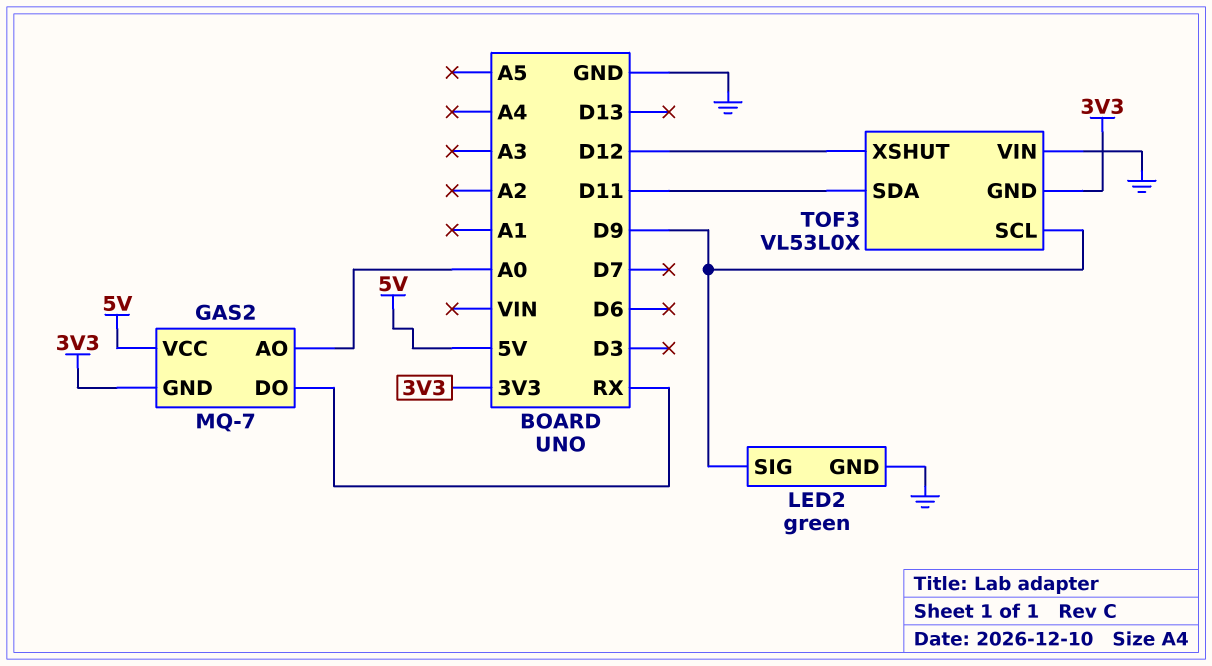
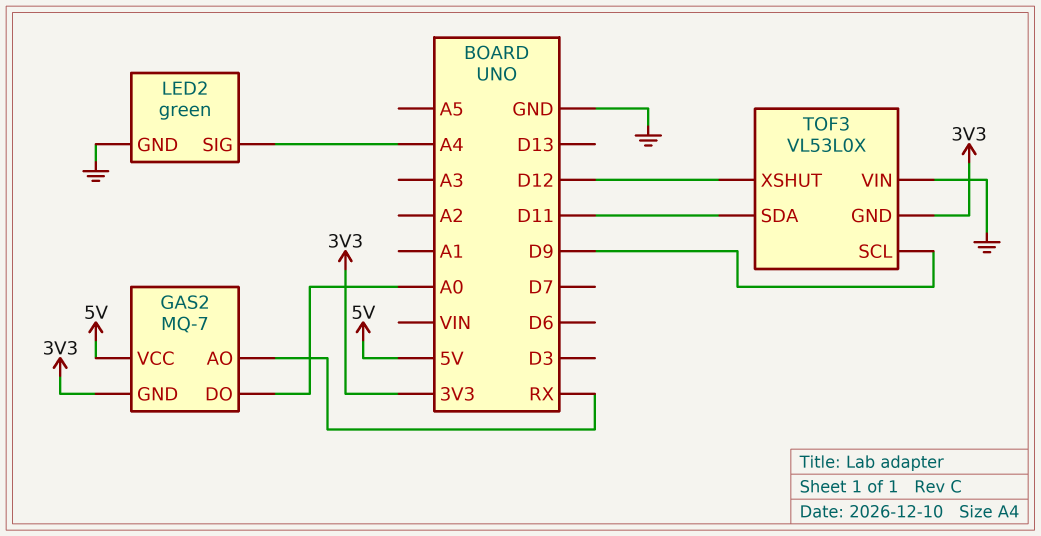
GAS2 pin AO: A0 -> RX
GAS2 pin DO: RX -> A0
LED2 pin SIG: D9 -> A4

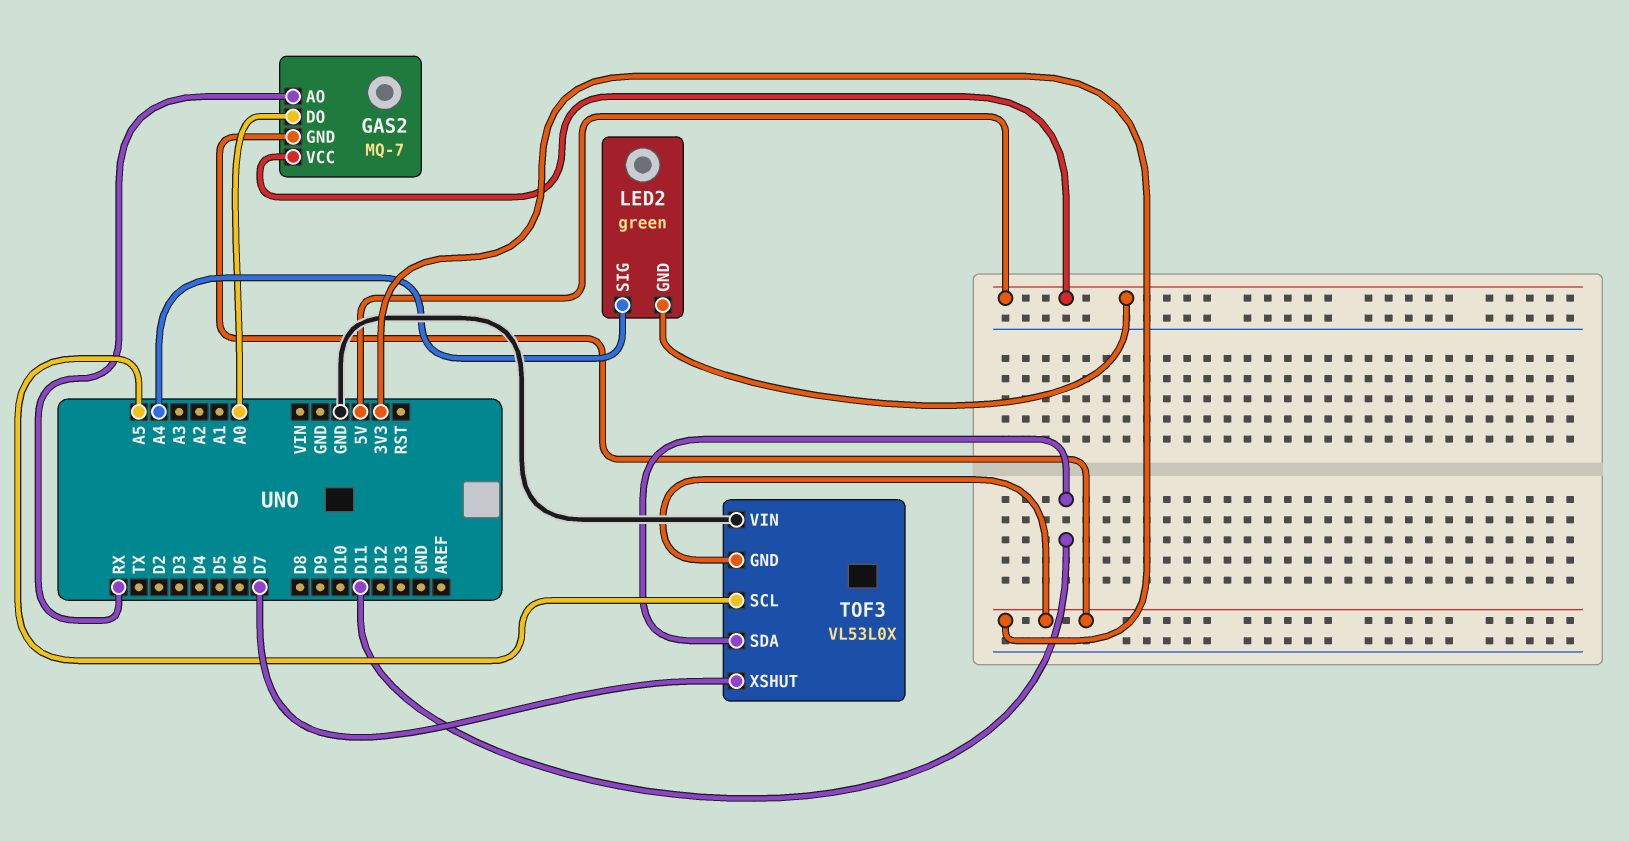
LED2 pin GND: GND -> 5V
TOF3 pin SCL: D9 -> A5
TOF3 pin XSHUT: D12 -> D7

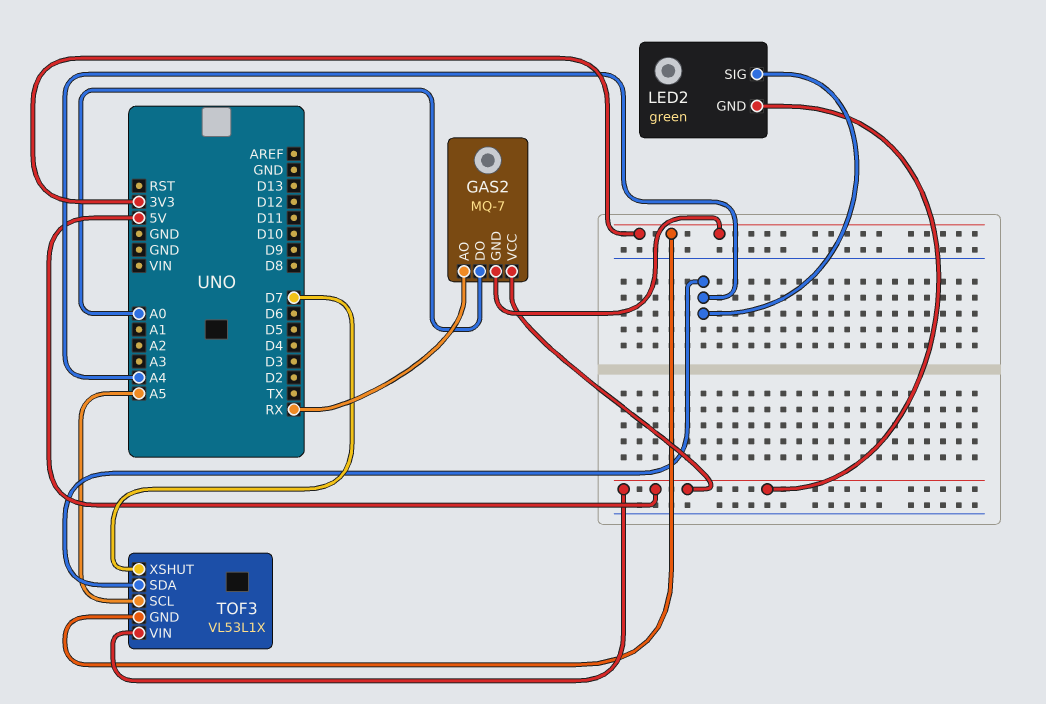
TOF3: VL53L0X -> VL53L1X
TOF3 pin SDA: D11 -> A4
TOF3 pin VIN: GND -> 5V

